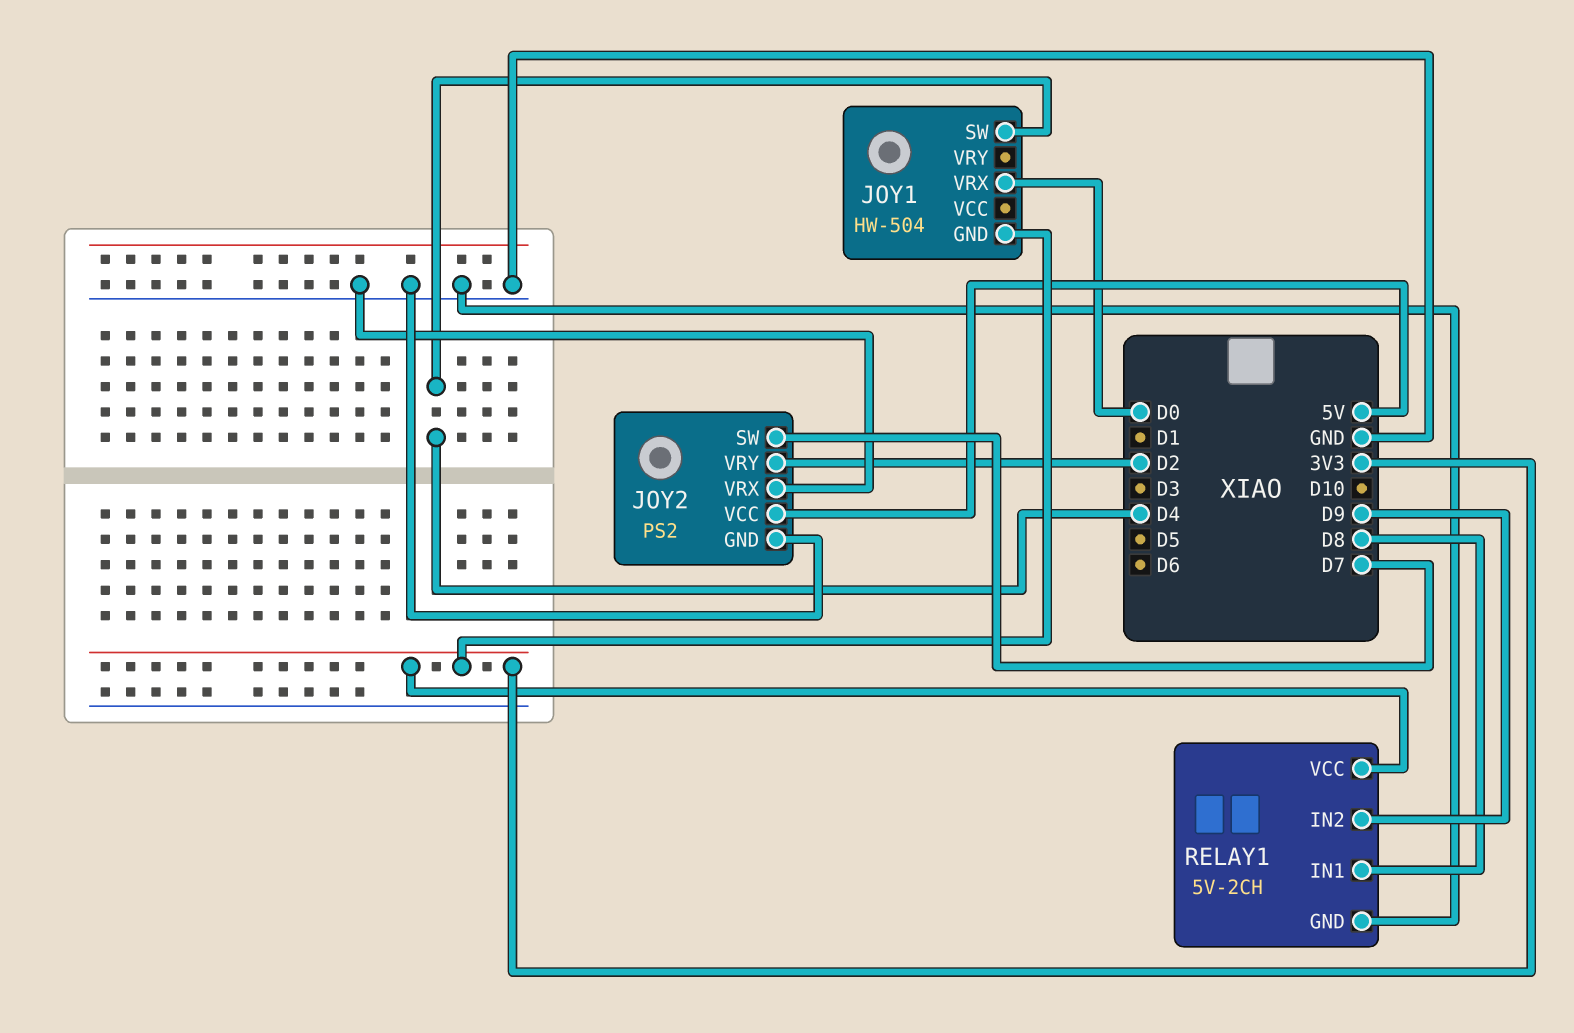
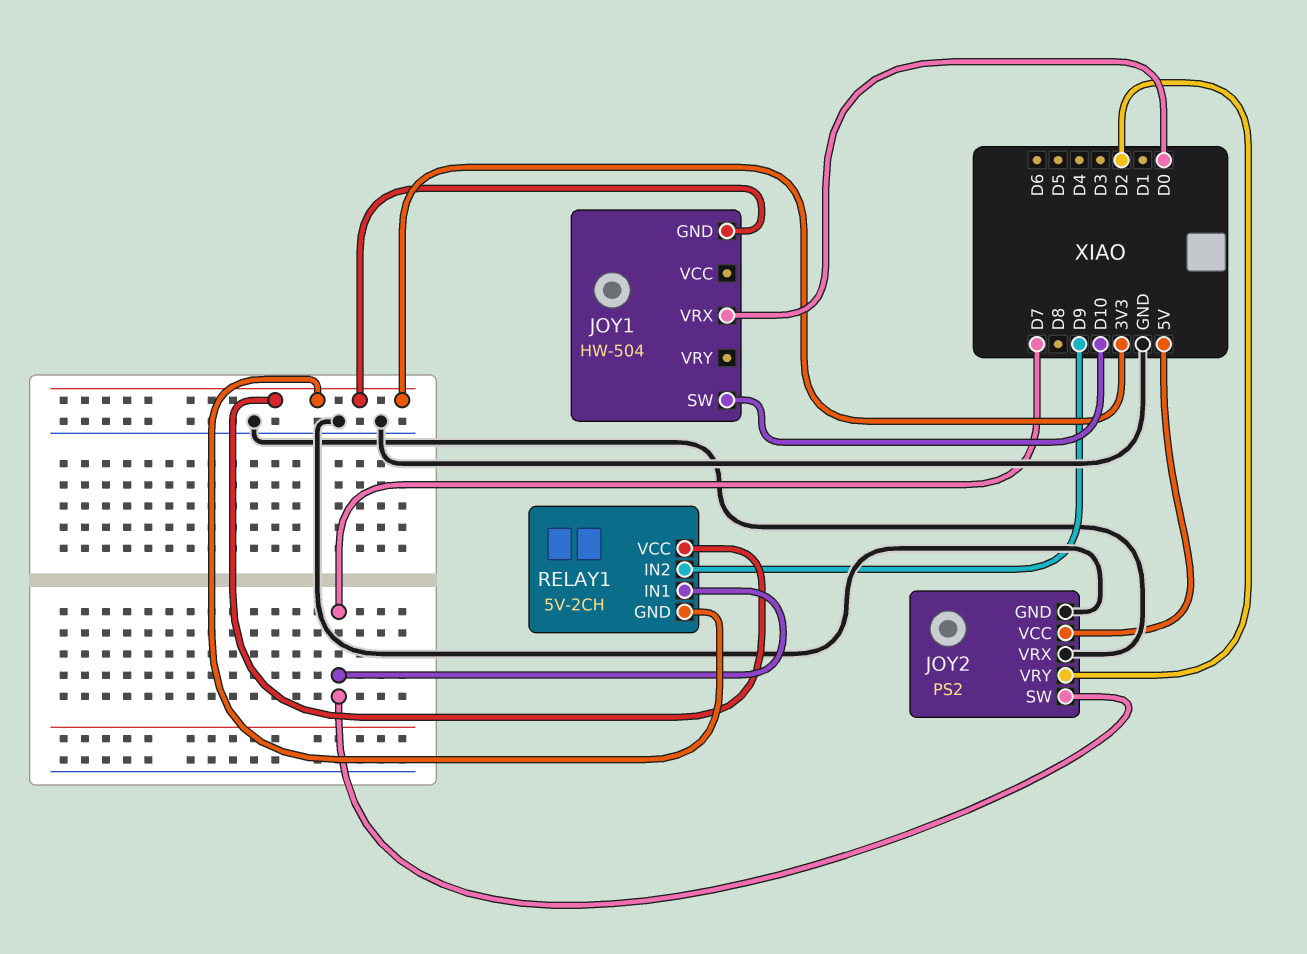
JOY1 pin SW: D4 -> D10
RELAY1 pin GND: GND -> 3V3
RELAY1 pin IN1: D8 -> D7

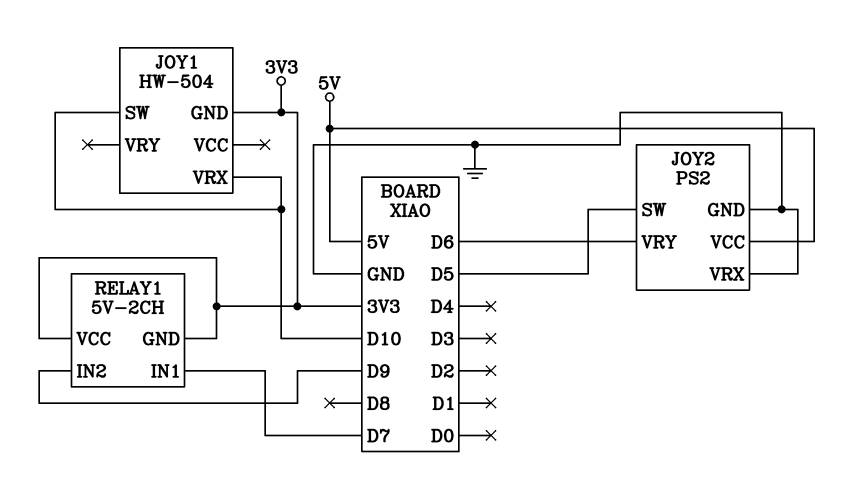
JOY1 pin VRX: D0 -> D10
JOY2 pin SW: D7 -> D5
JOY2 pin VRY: D2 -> D6

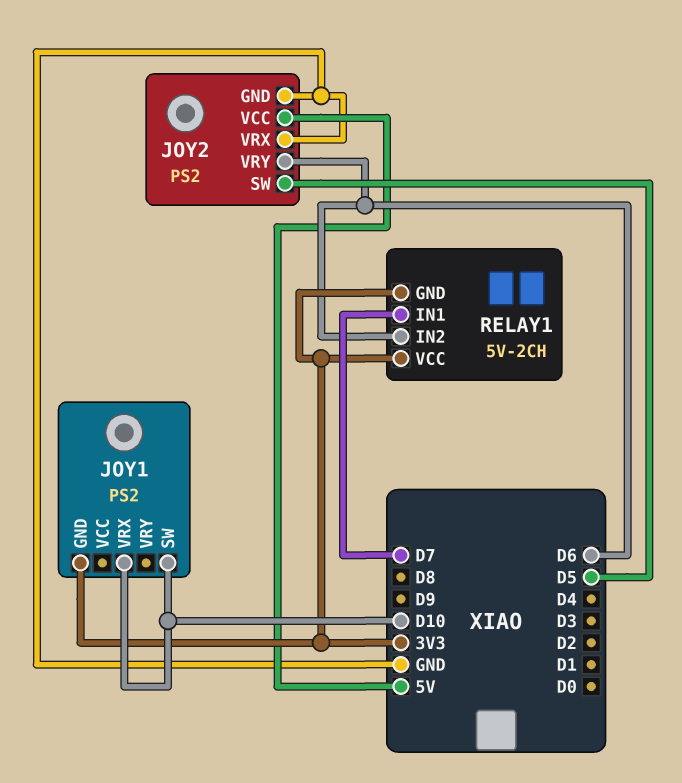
JOY1: HW-504 -> PS2
RELAY1 pin IN2: D9 -> D6

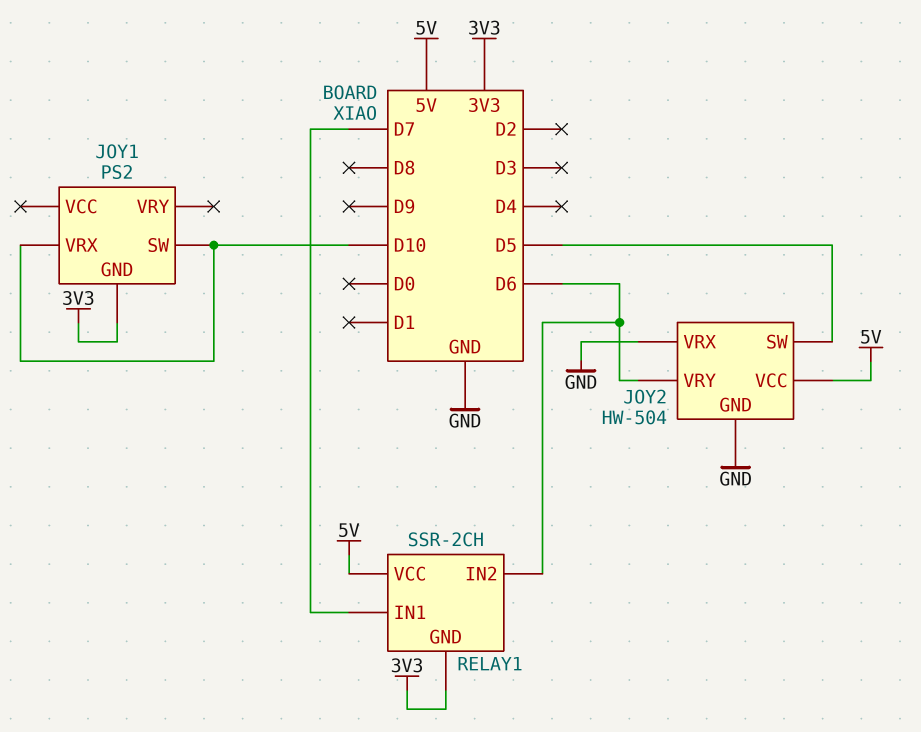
JOY2: PS2 -> HW-504
RELAY1: 5V-2CH -> SSR-2CH
RELAY1 pin VCC: 3V3 -> 5V

